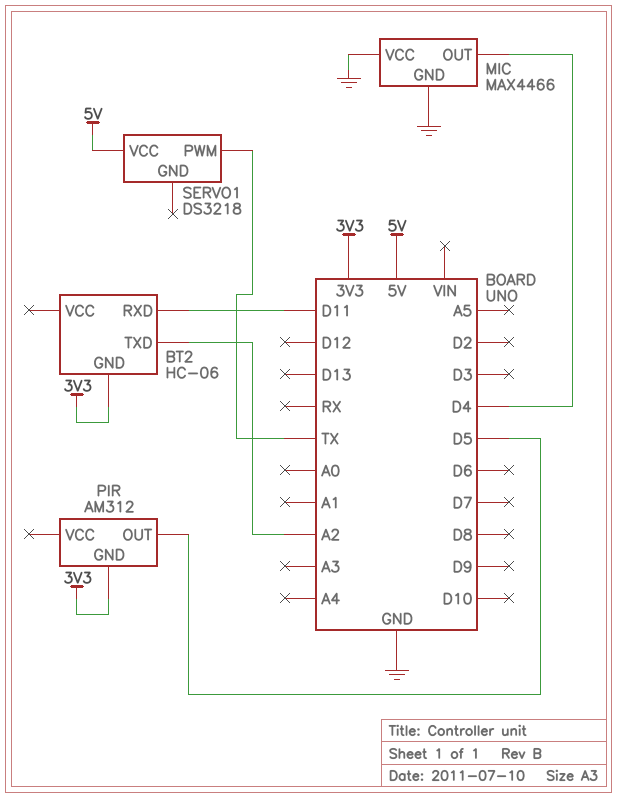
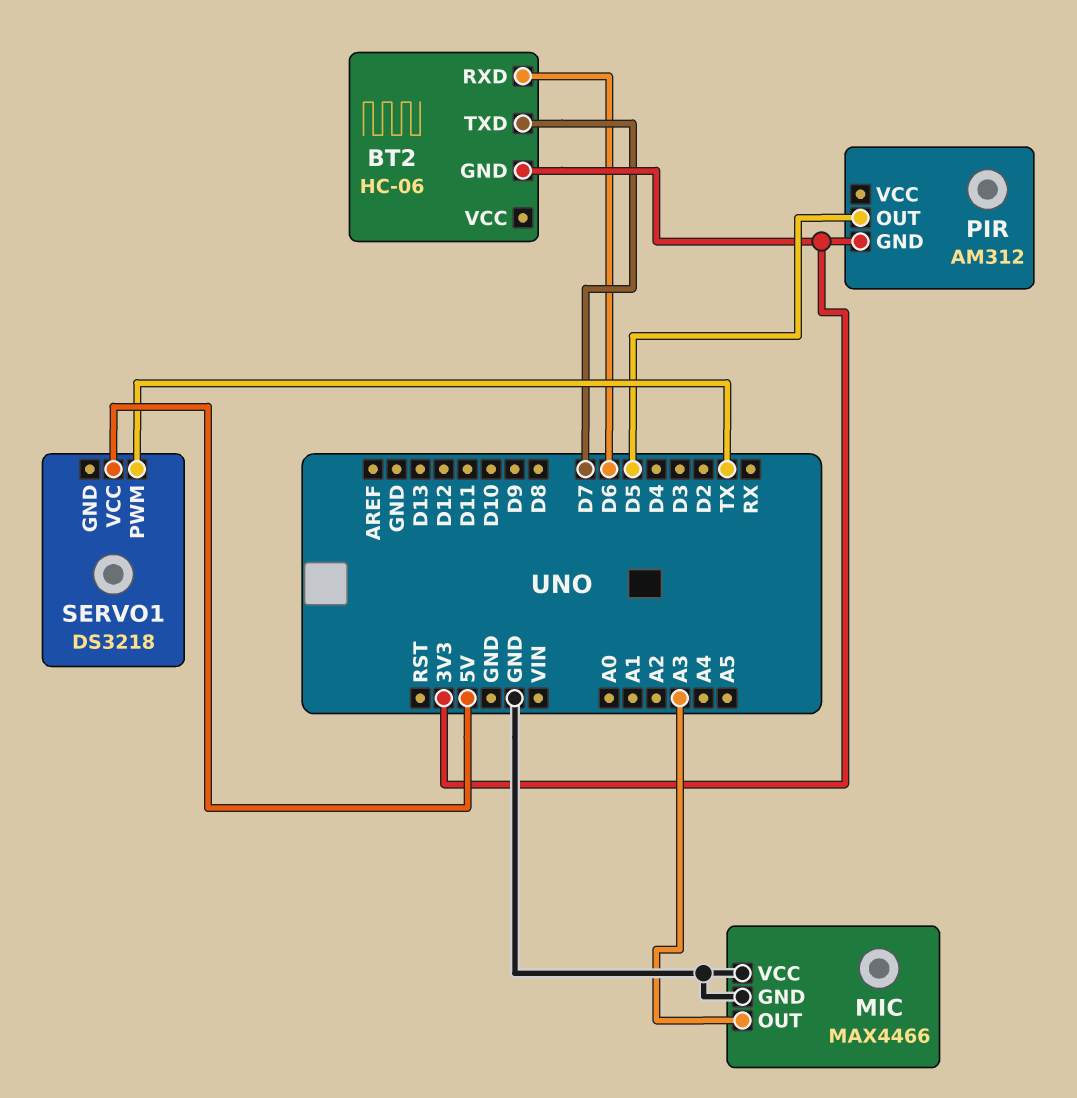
BT2 pin RXD: D11 -> D6
BT2 pin TXD: A2 -> D7
MIC pin OUT: D4 -> A3

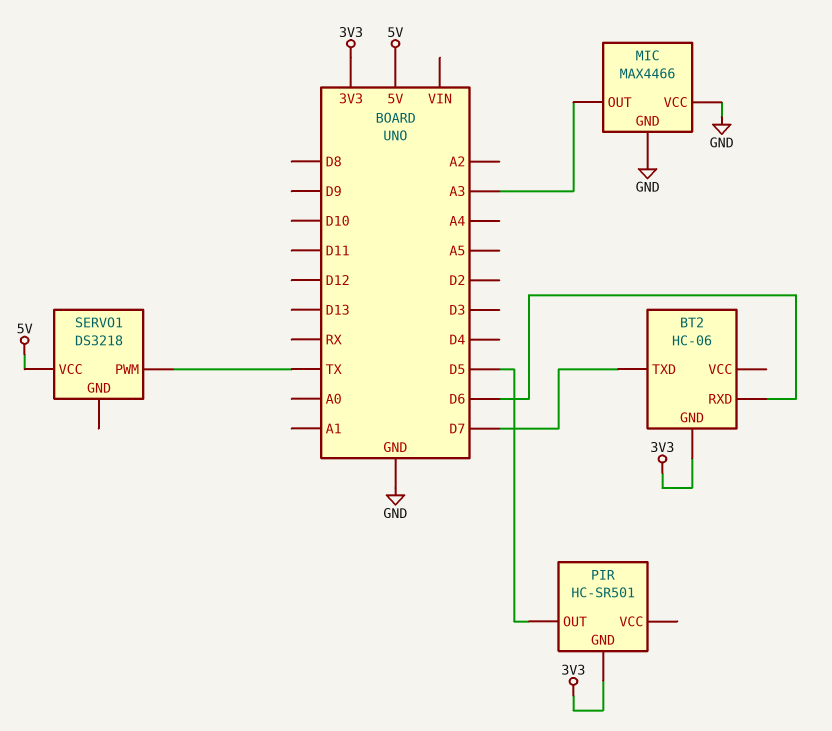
PIR: AM312 -> HC-SR501

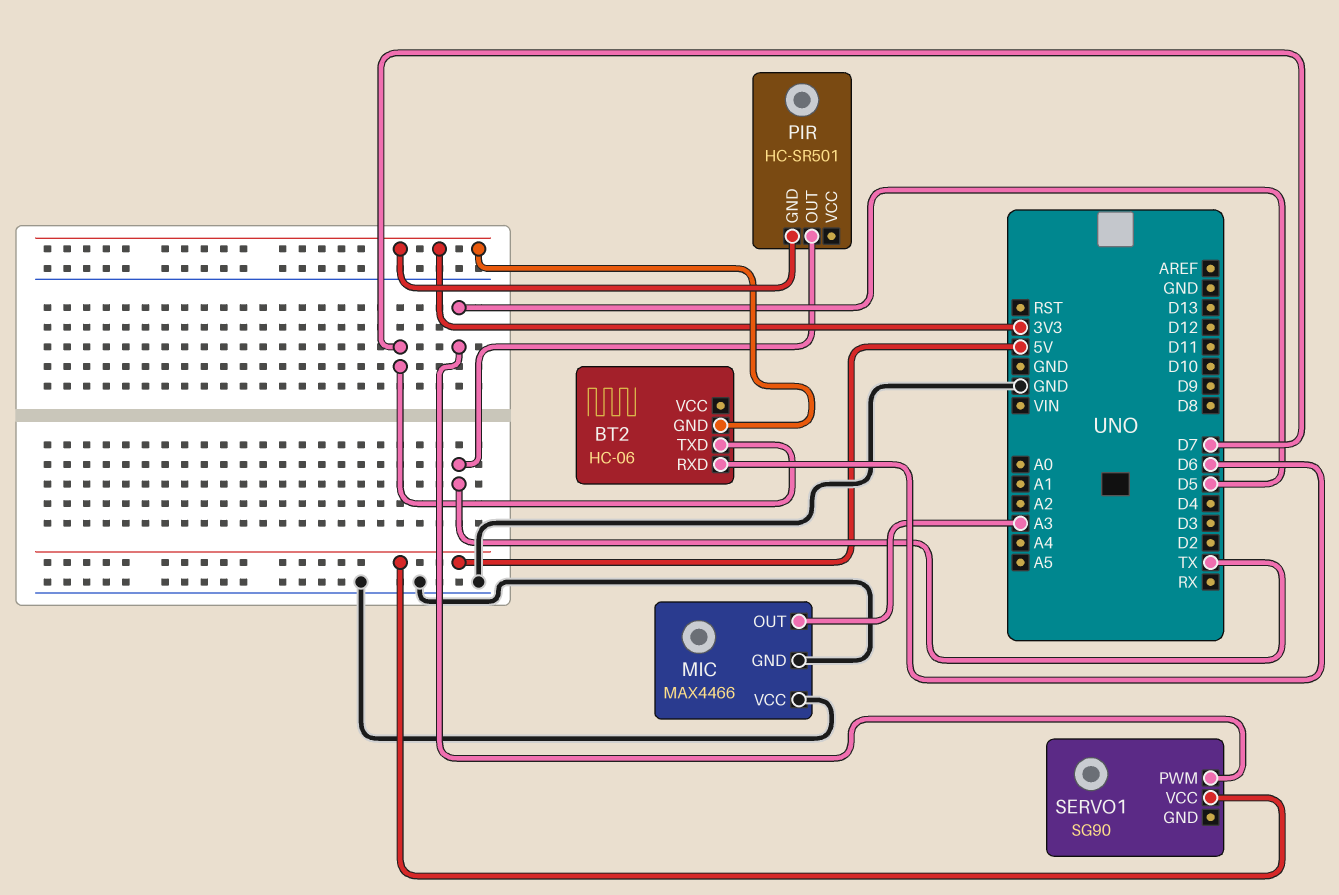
PIR pin OUT: D5 -> TX
SERVO1: DS3218 -> SG90
SERVO1 pin PWM: TX -> D5

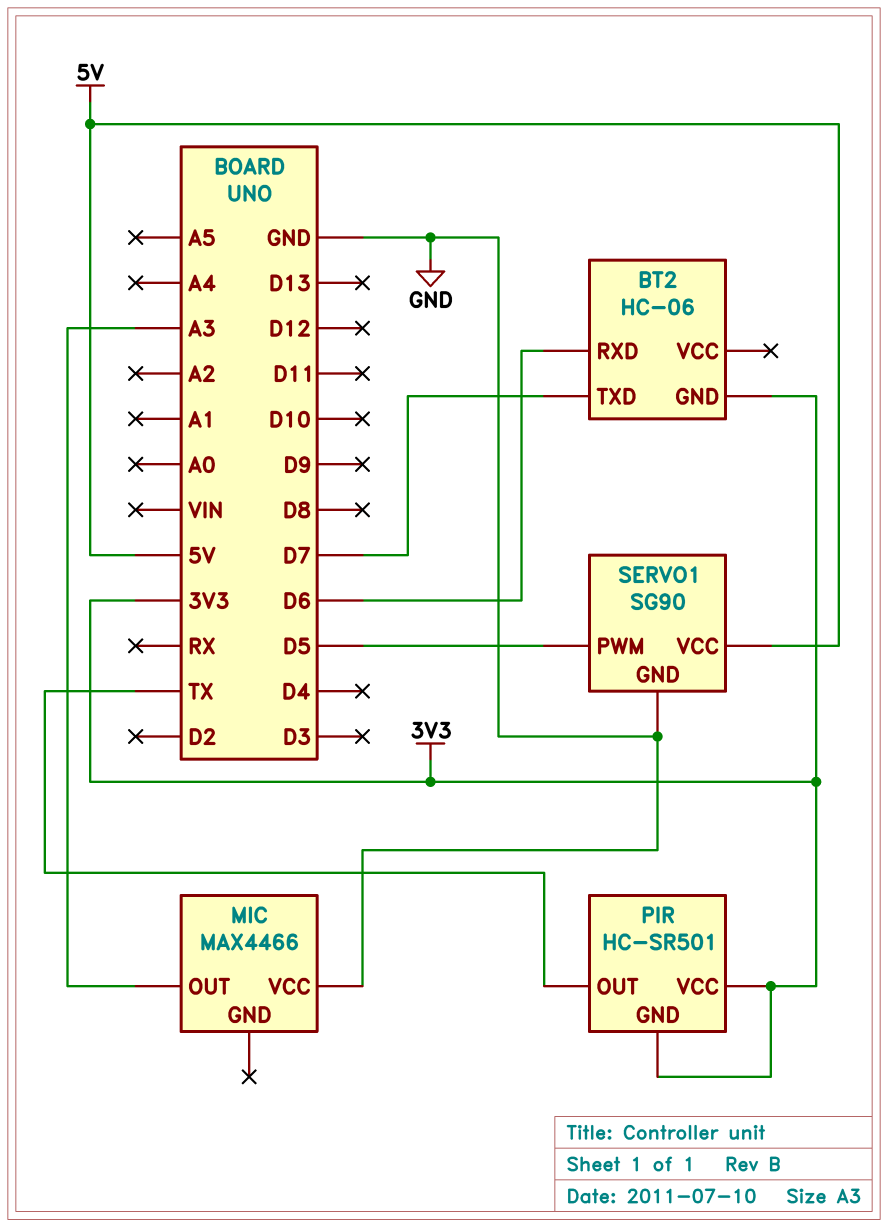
MIC pin GND: GND -> none
PIR pin VCC: none -> 3V3
SERVO1 pin GND: none -> GND

